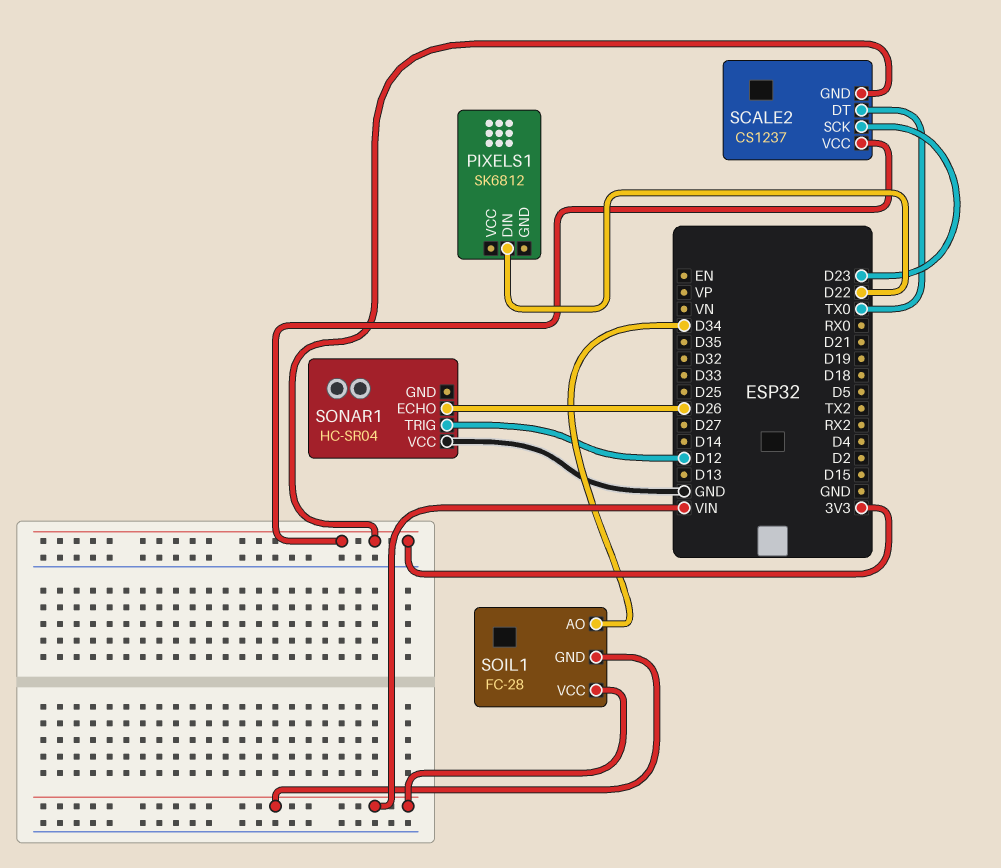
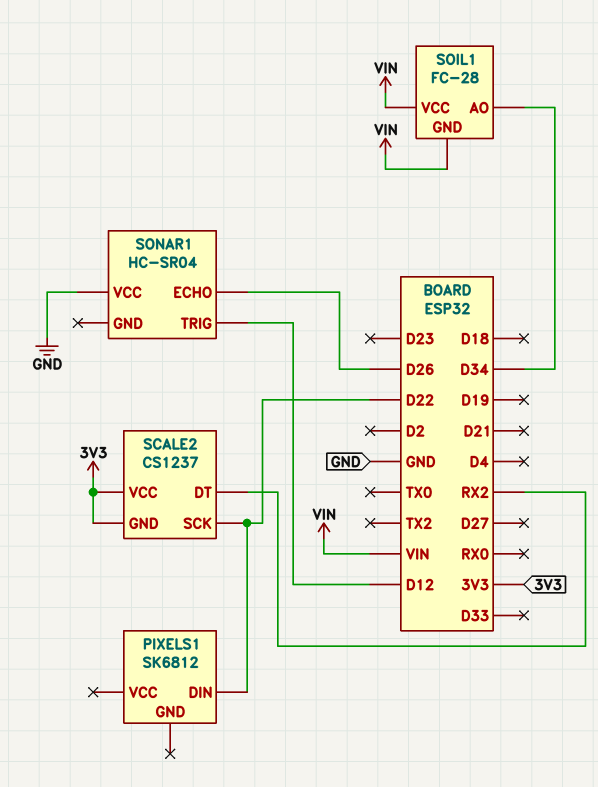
SCALE2 pin DT: TX0 -> RX2
SCALE2 pin SCK: D23 -> D22

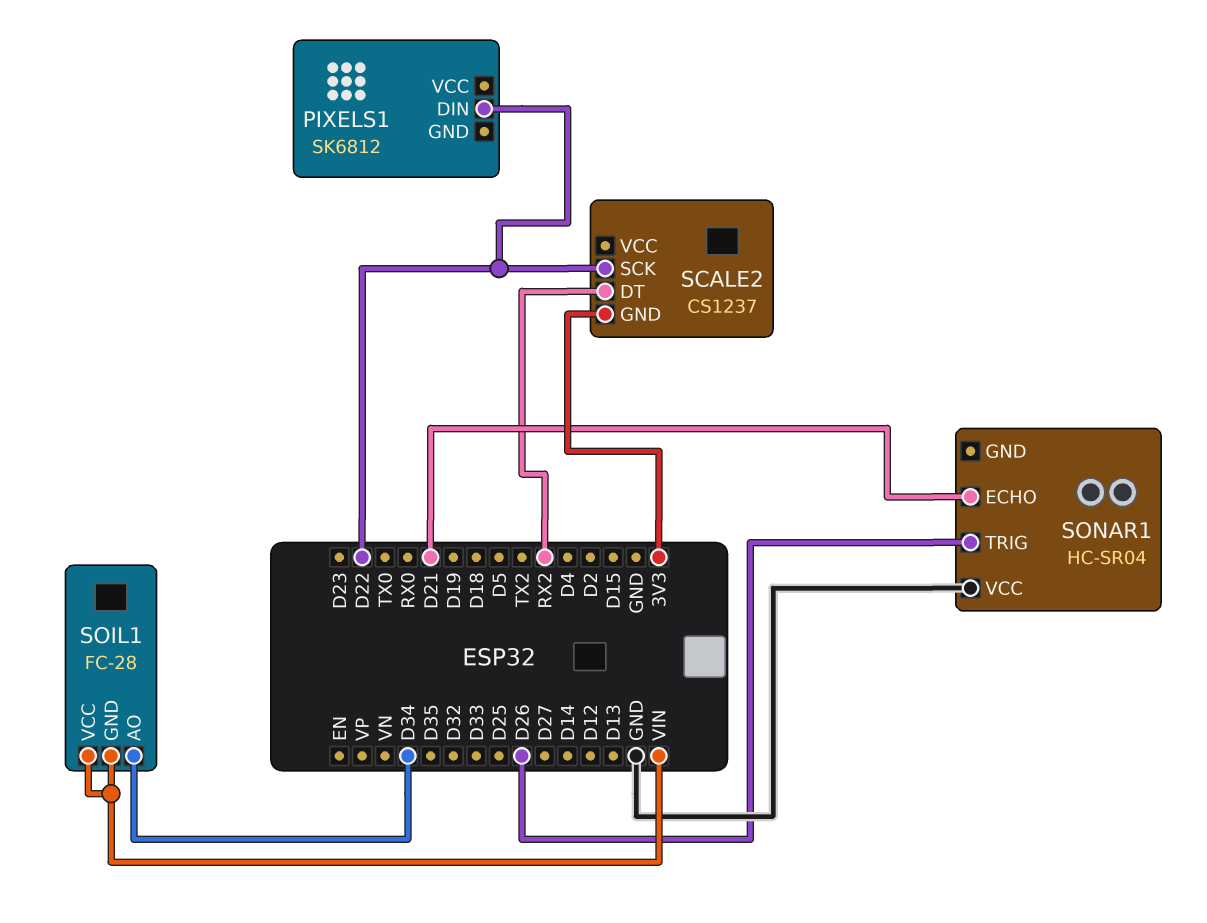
SCALE2 pin VCC: 3V3 -> none
SONAR1 pin ECHO: D26 -> D21
SONAR1 pin TRIG: D12 -> D26

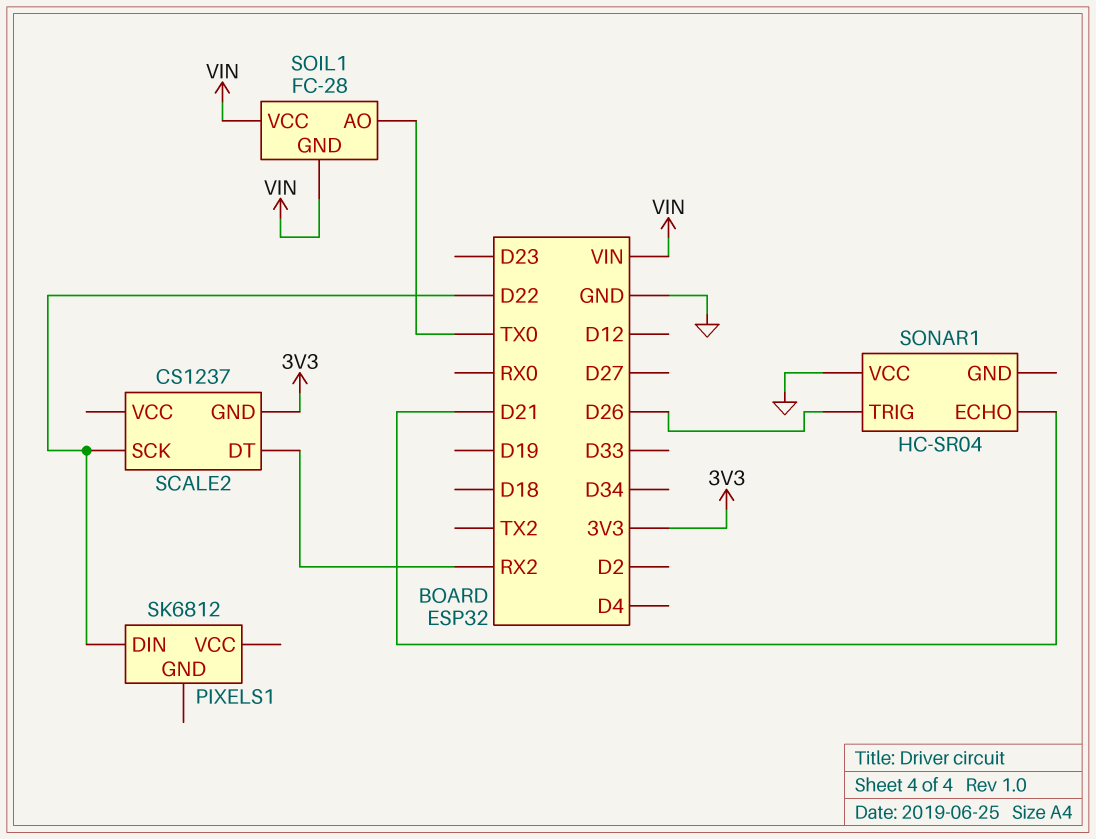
SOIL1 pin AO: D34 -> TX0

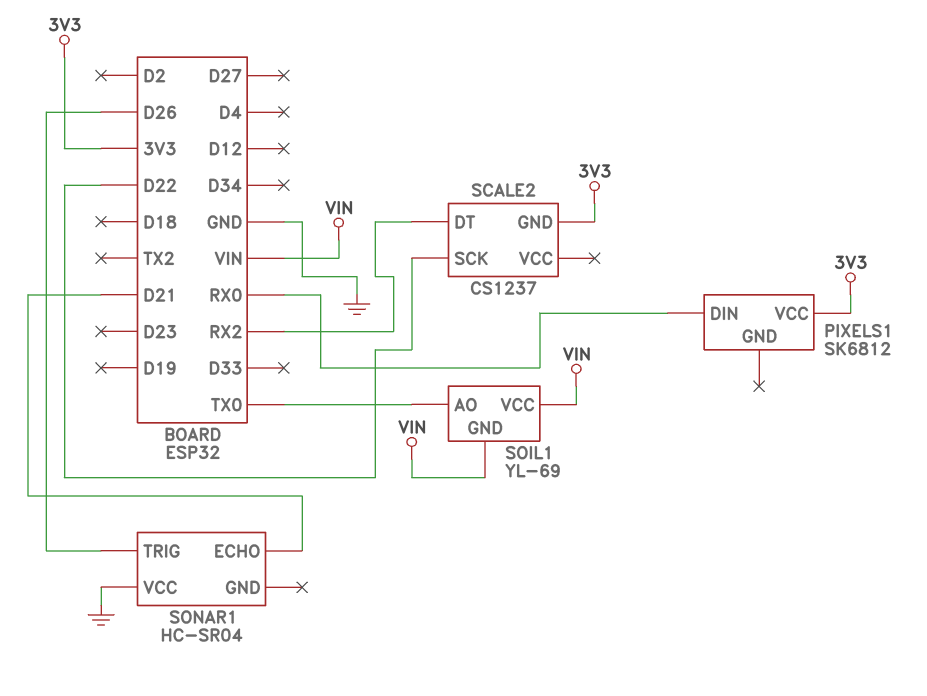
PIXELS1 pin DIN: D22 -> RX0
PIXELS1 pin VCC: none -> 3V3
SOIL1: FC-28 -> YL-69

